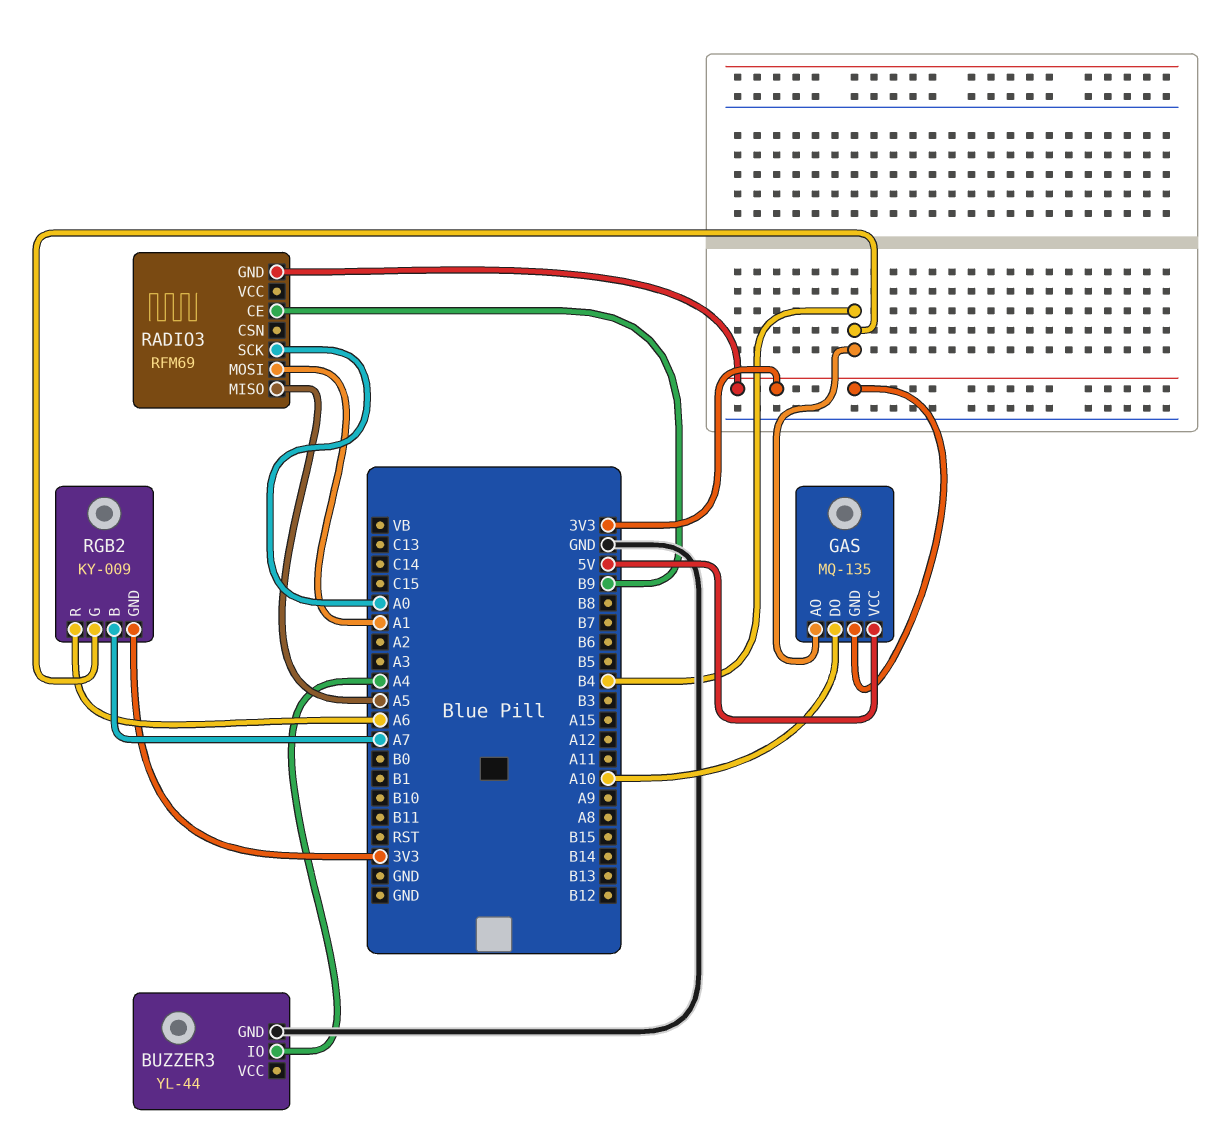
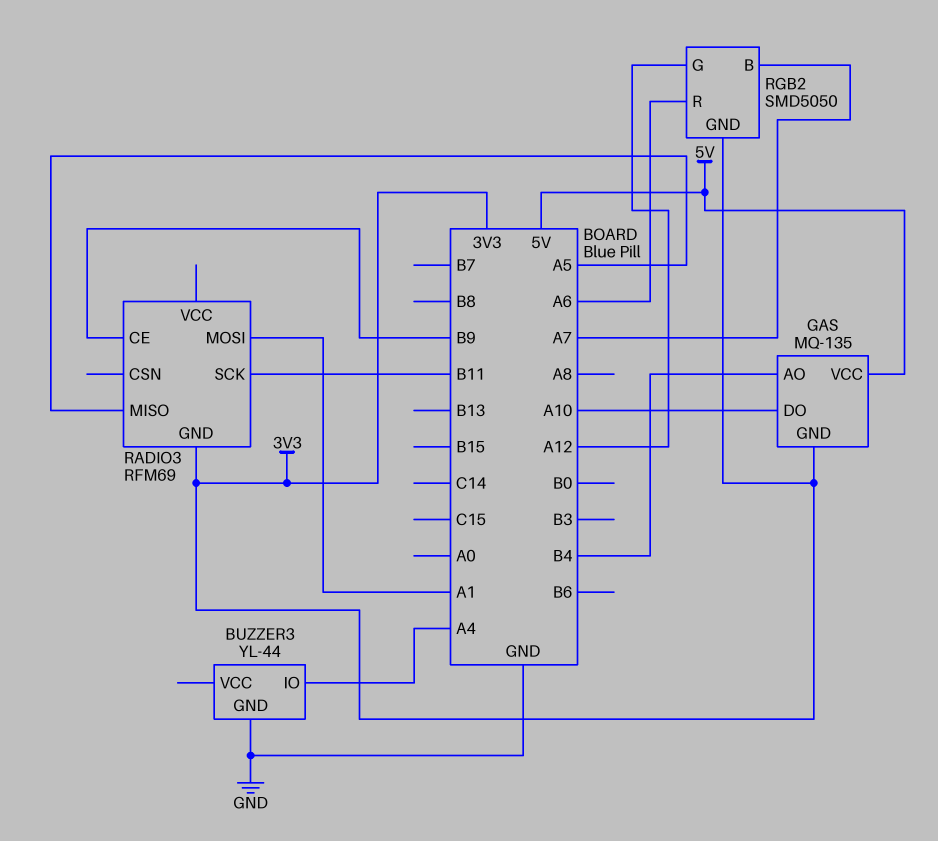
RADIO3 pin SCK: A0 -> B11
RGB2: KY-009 -> SMD5050
RGB2 pin G: B4 -> A12

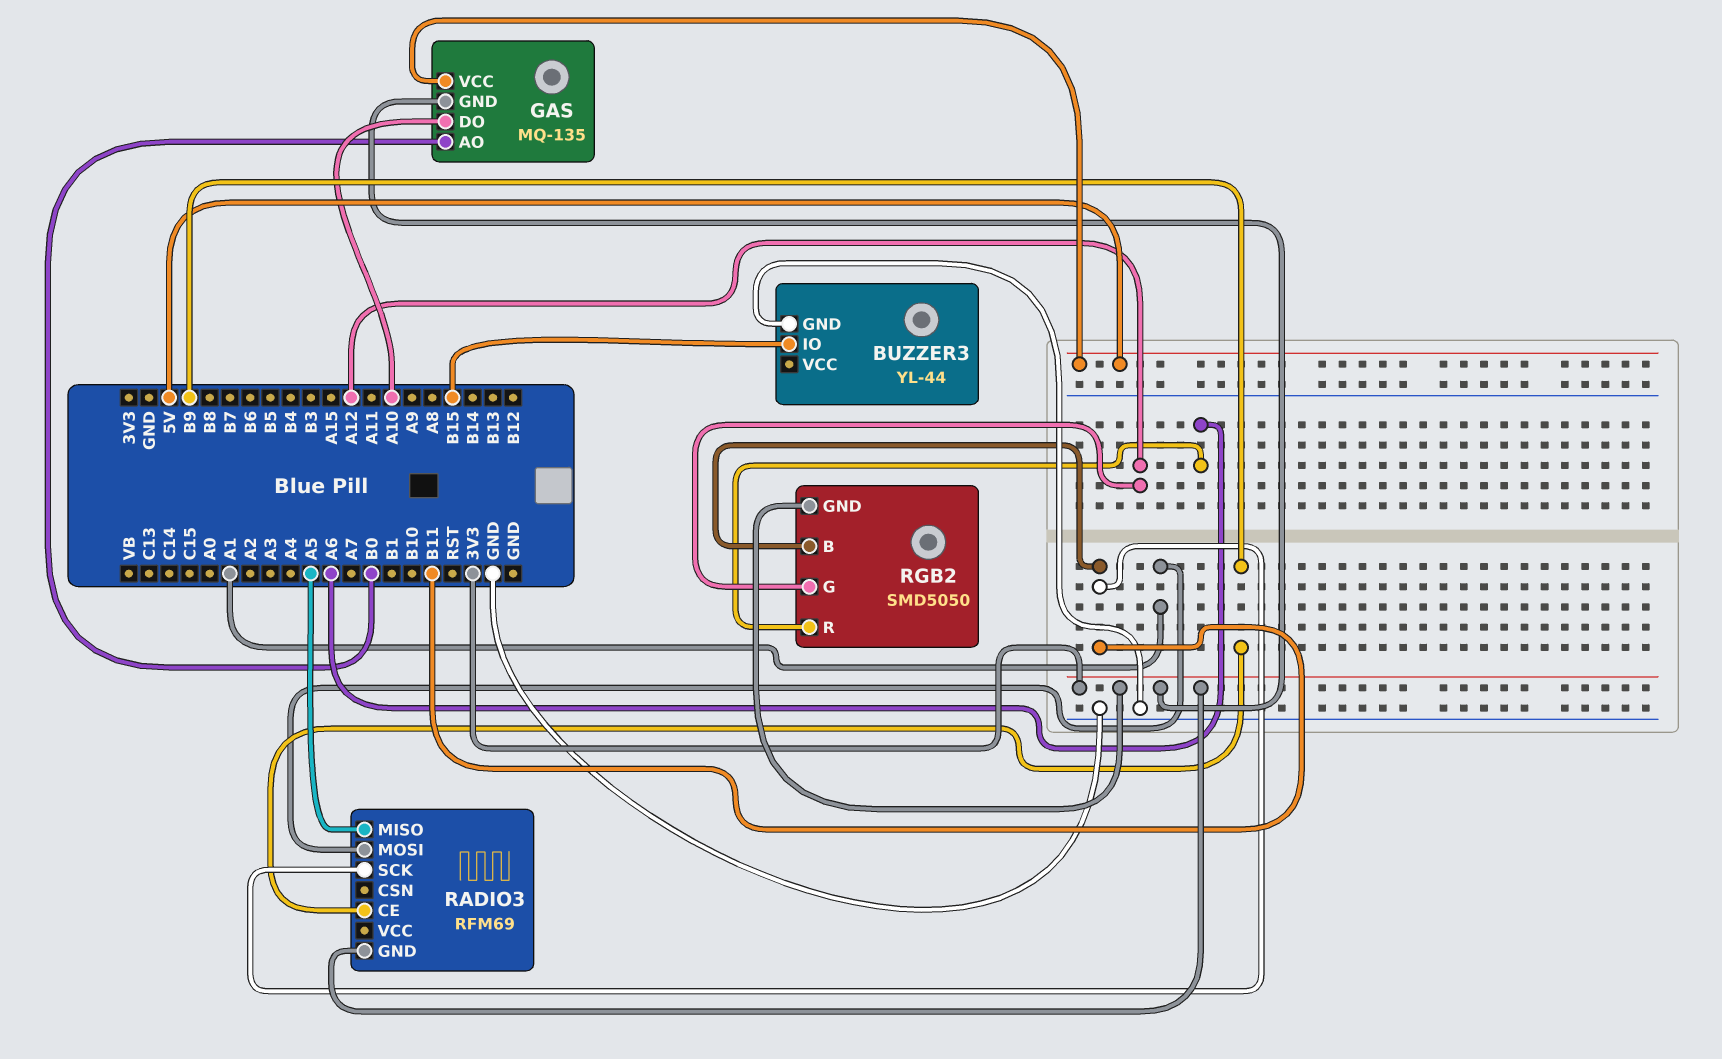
BUZZER3 pin IO: A4 -> B15
GAS pin AO: B4 -> B0
RGB2 pin B: A7 -> B11

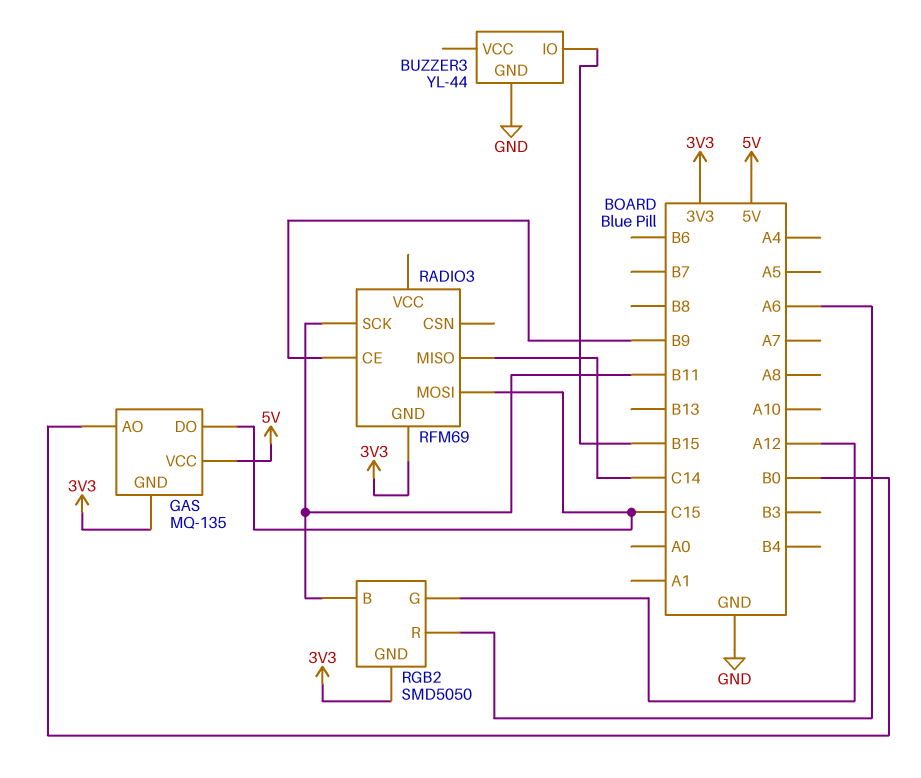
GAS pin DO: A10 -> C15
RADIO3 pin MISO: A5 -> C14
RADIO3 pin MOSI: A1 -> C15

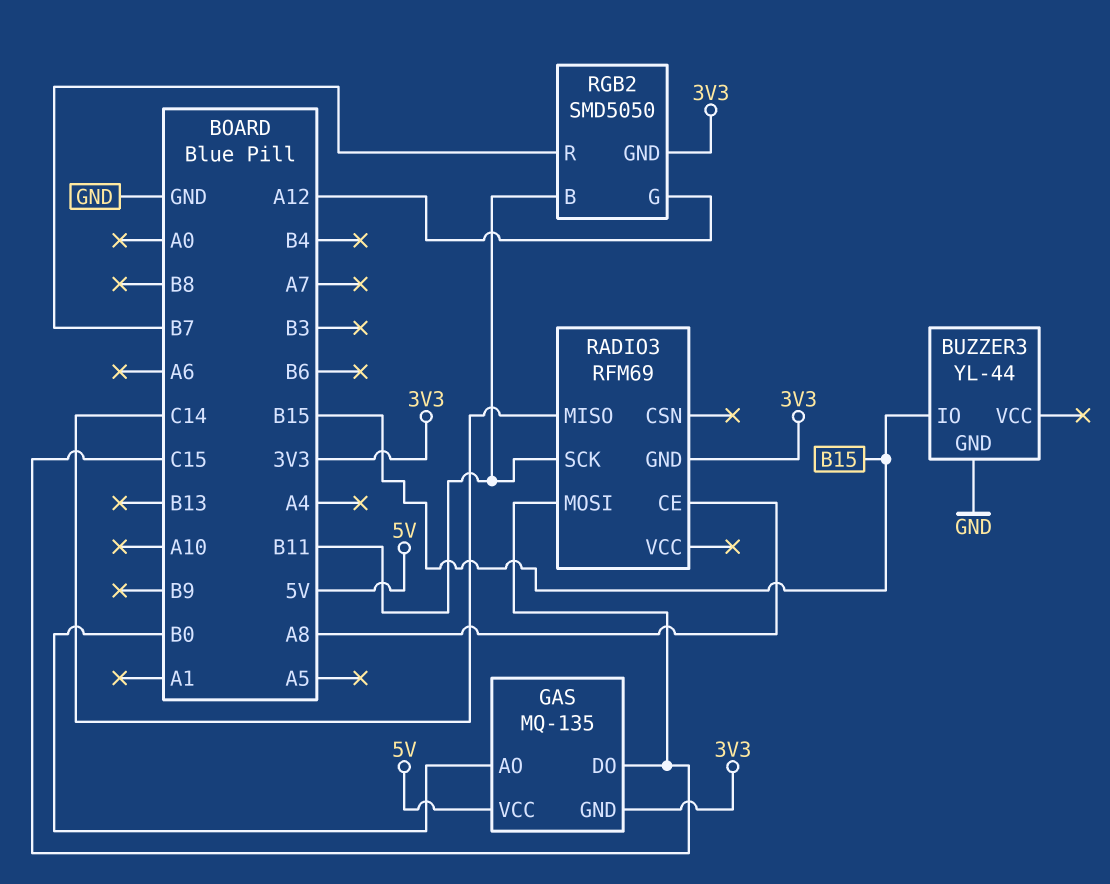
RADIO3 pin CE: B9 -> A8
RGB2 pin R: A6 -> B7

